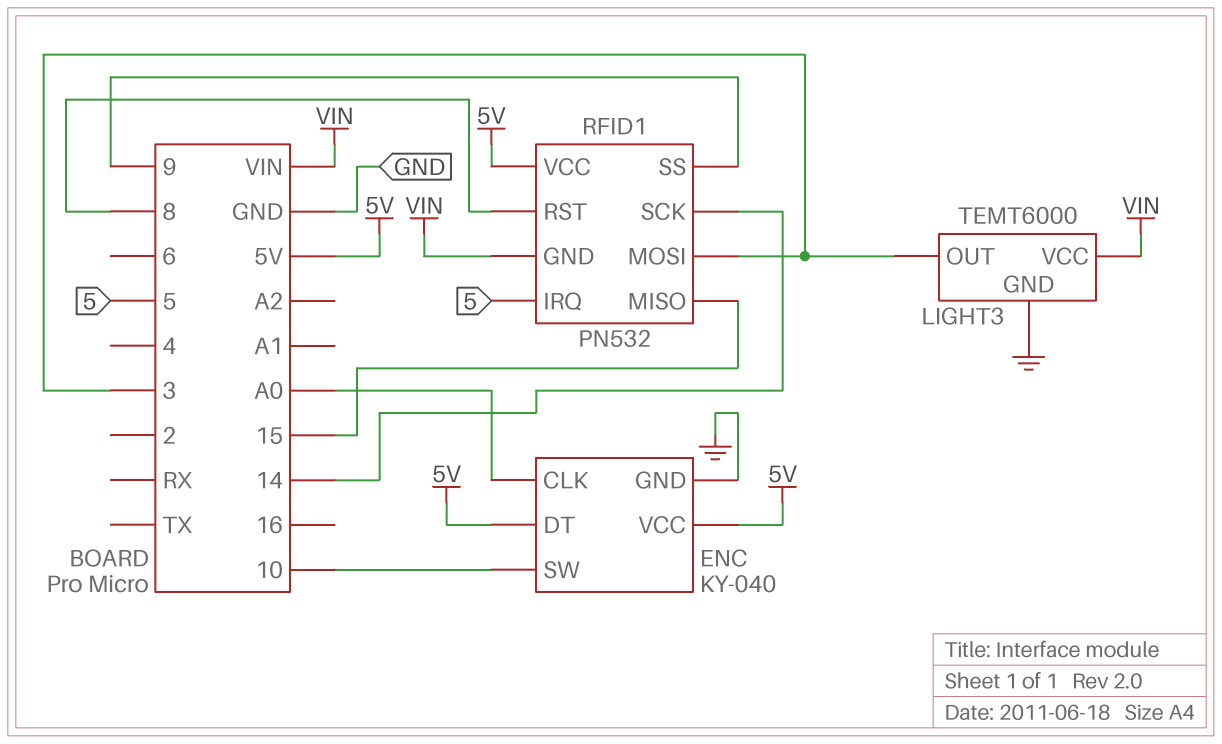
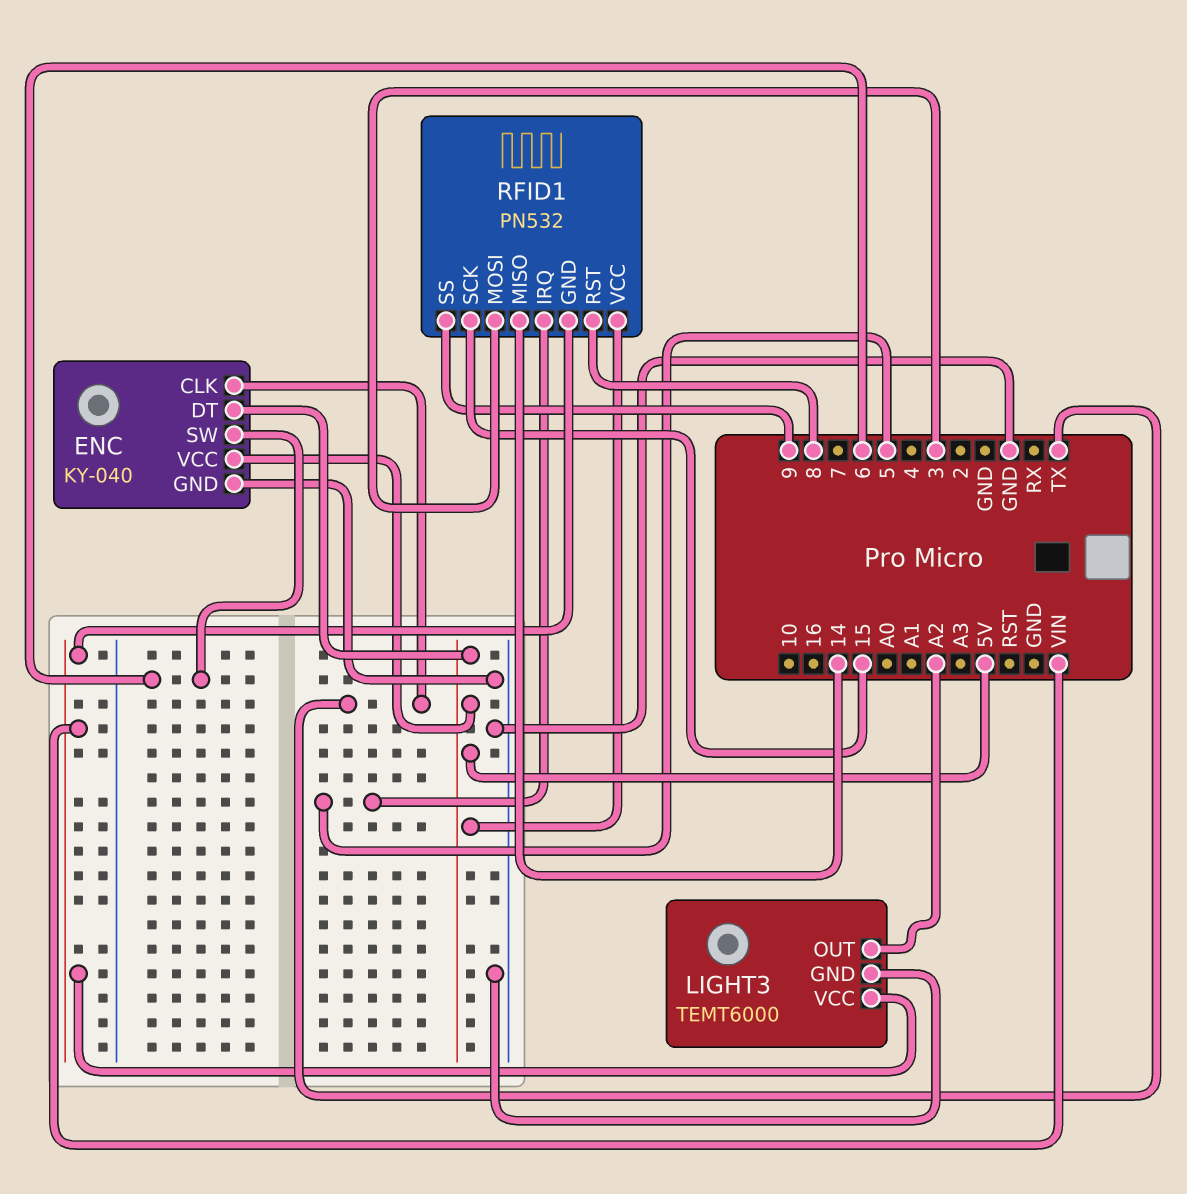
ENC pin CLK: A0 -> TX
ENC pin SW: 10 -> 6
LIGHT3 pin OUT: 3 -> A2
RFID1 pin MISO: 15 -> 14
RFID1 pin SCK: 14 -> 15

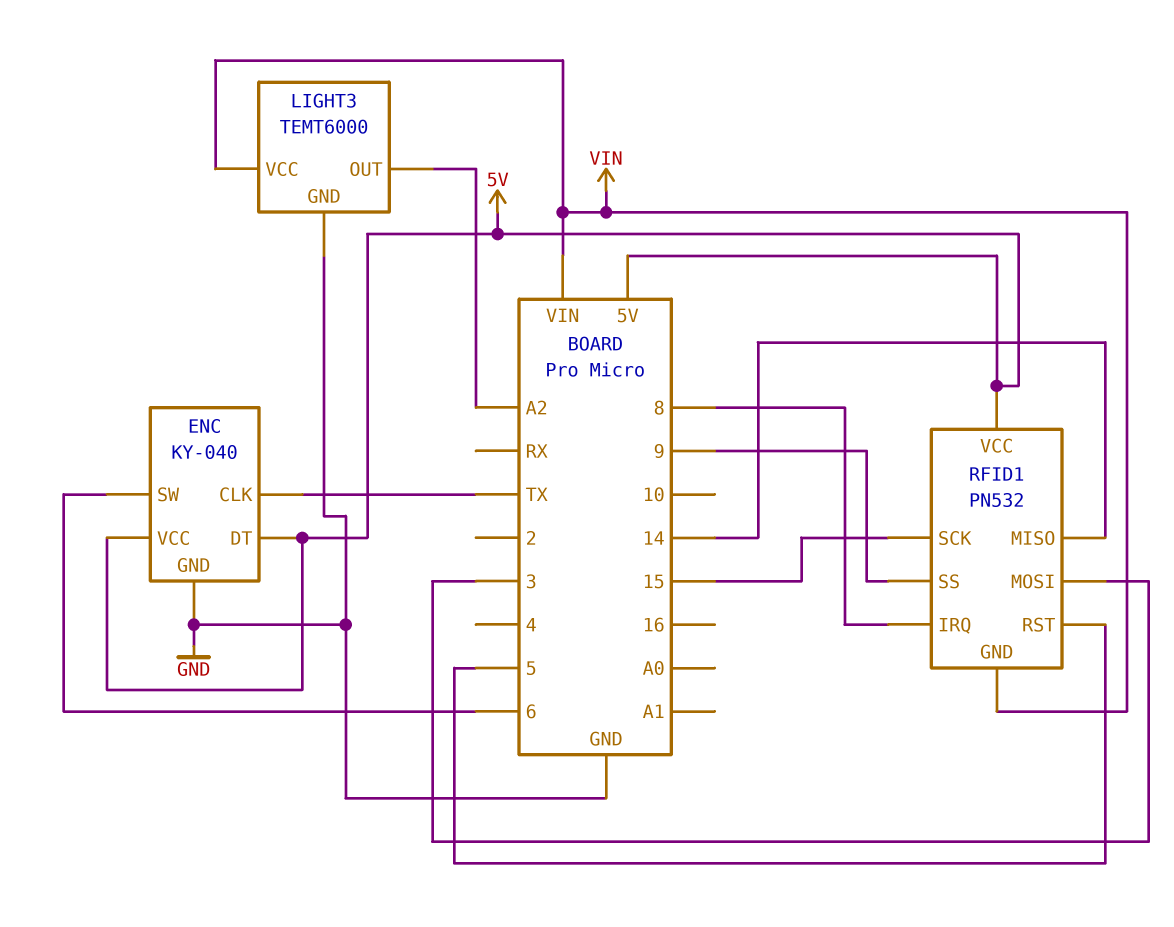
RFID1 pin IRQ: 5 -> 8
RFID1 pin RST: 8 -> 5

